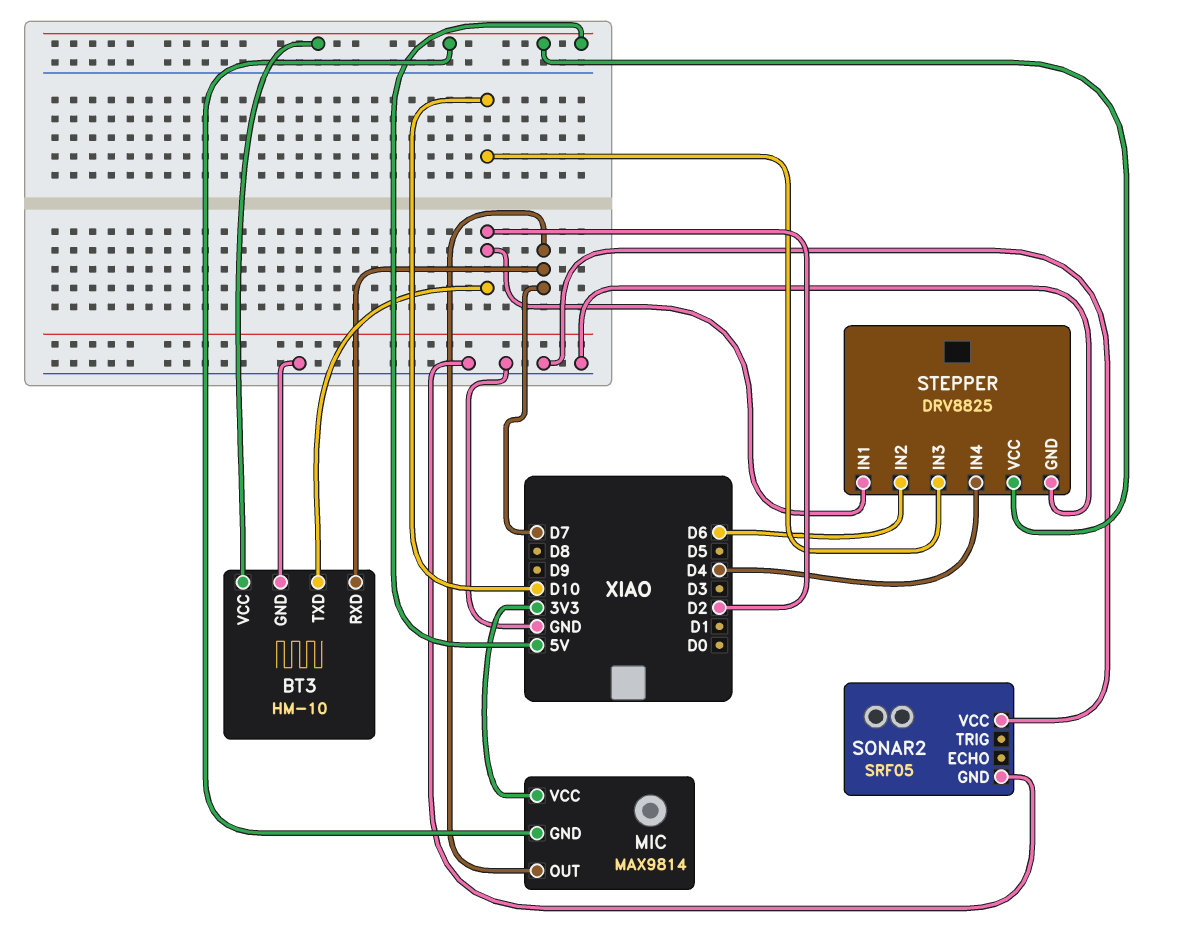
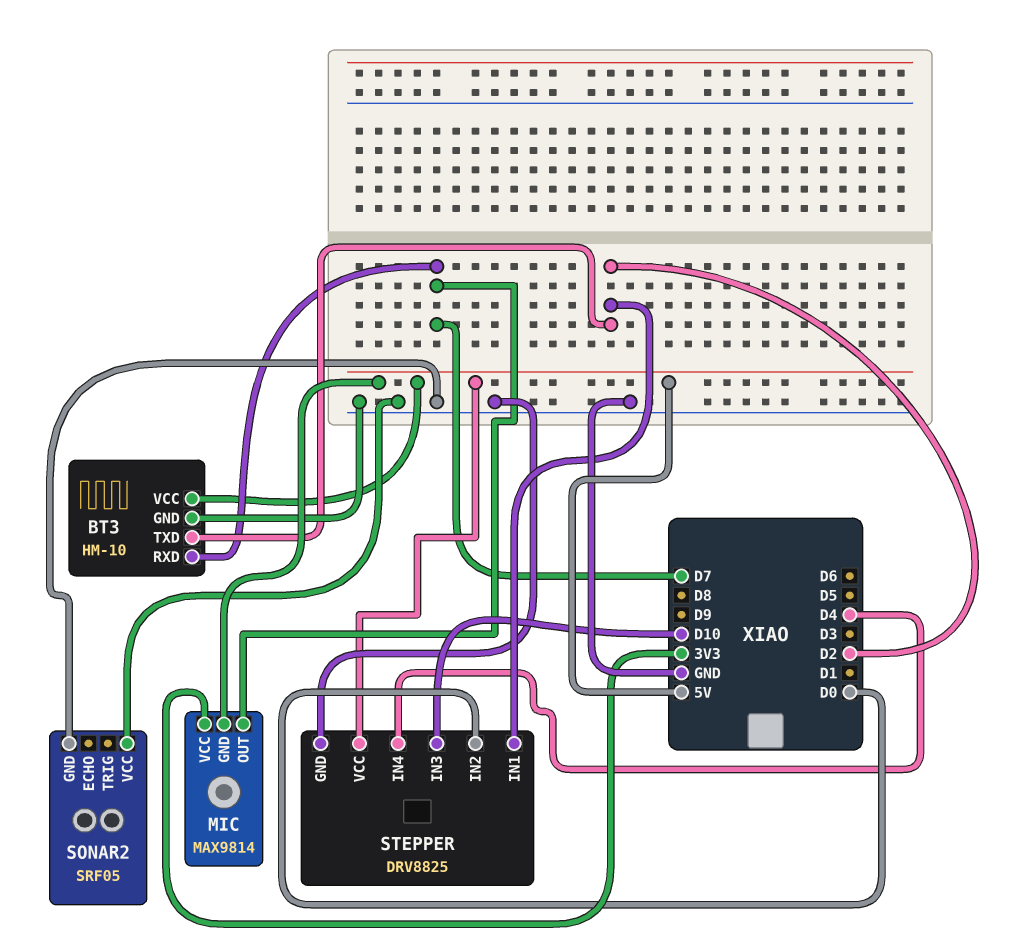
STEPPER pin IN2: D6 -> D0

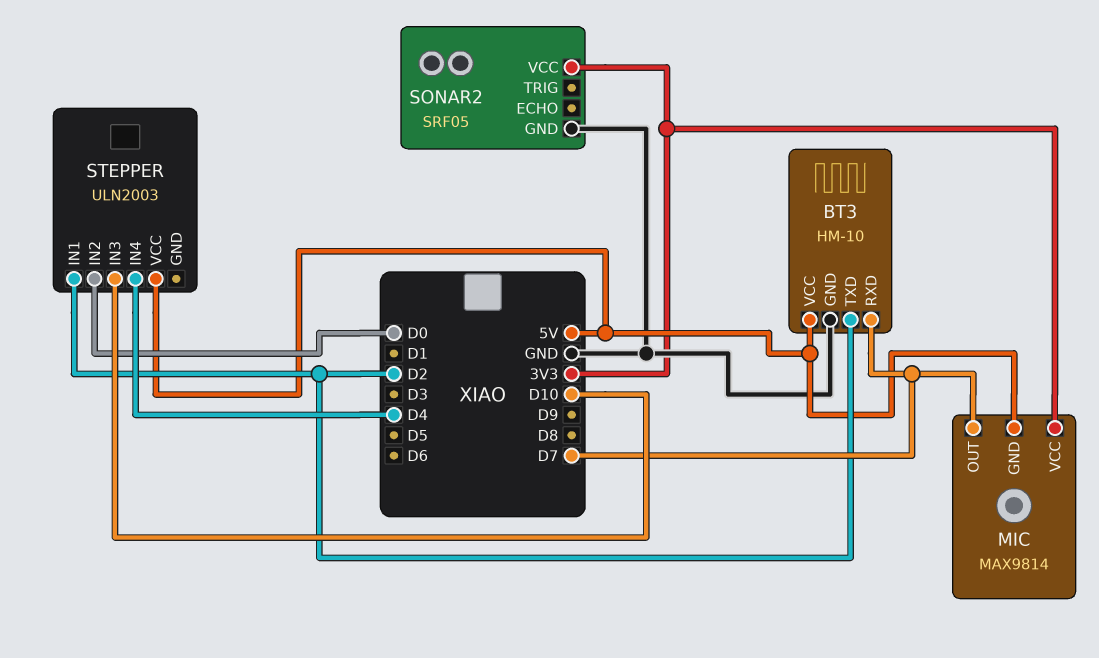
SONAR2 pin VCC: GND -> 3V3
STEPPER: DRV8825 -> ULN2003
STEPPER pin GND: GND -> none

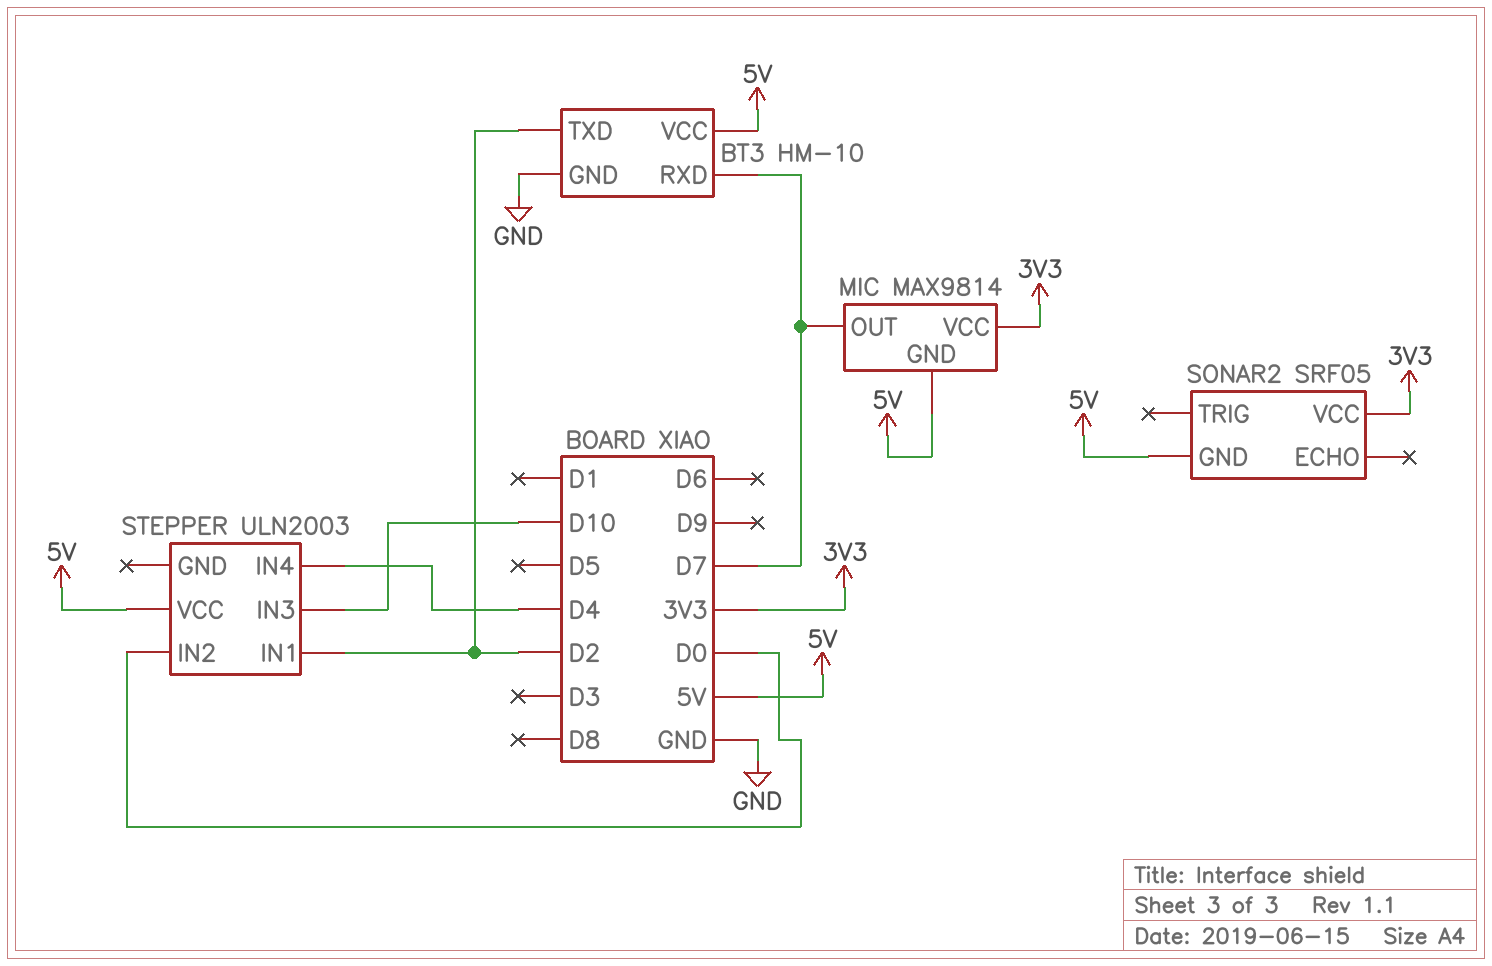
SONAR2 pin GND: GND -> 5V

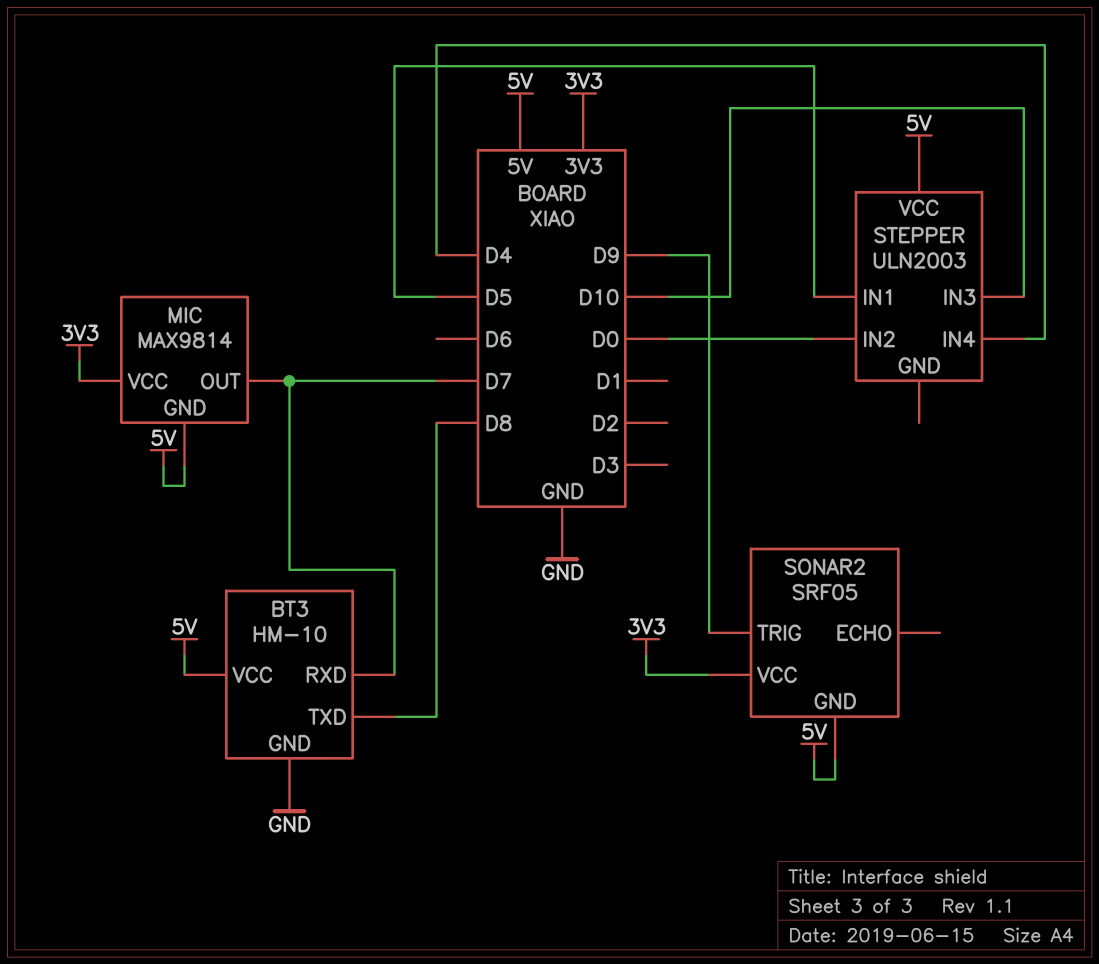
BT3 pin TXD: D2 -> D8
SONAR2 pin TRIG: none -> D9
STEPPER pin IN1: D2 -> D5

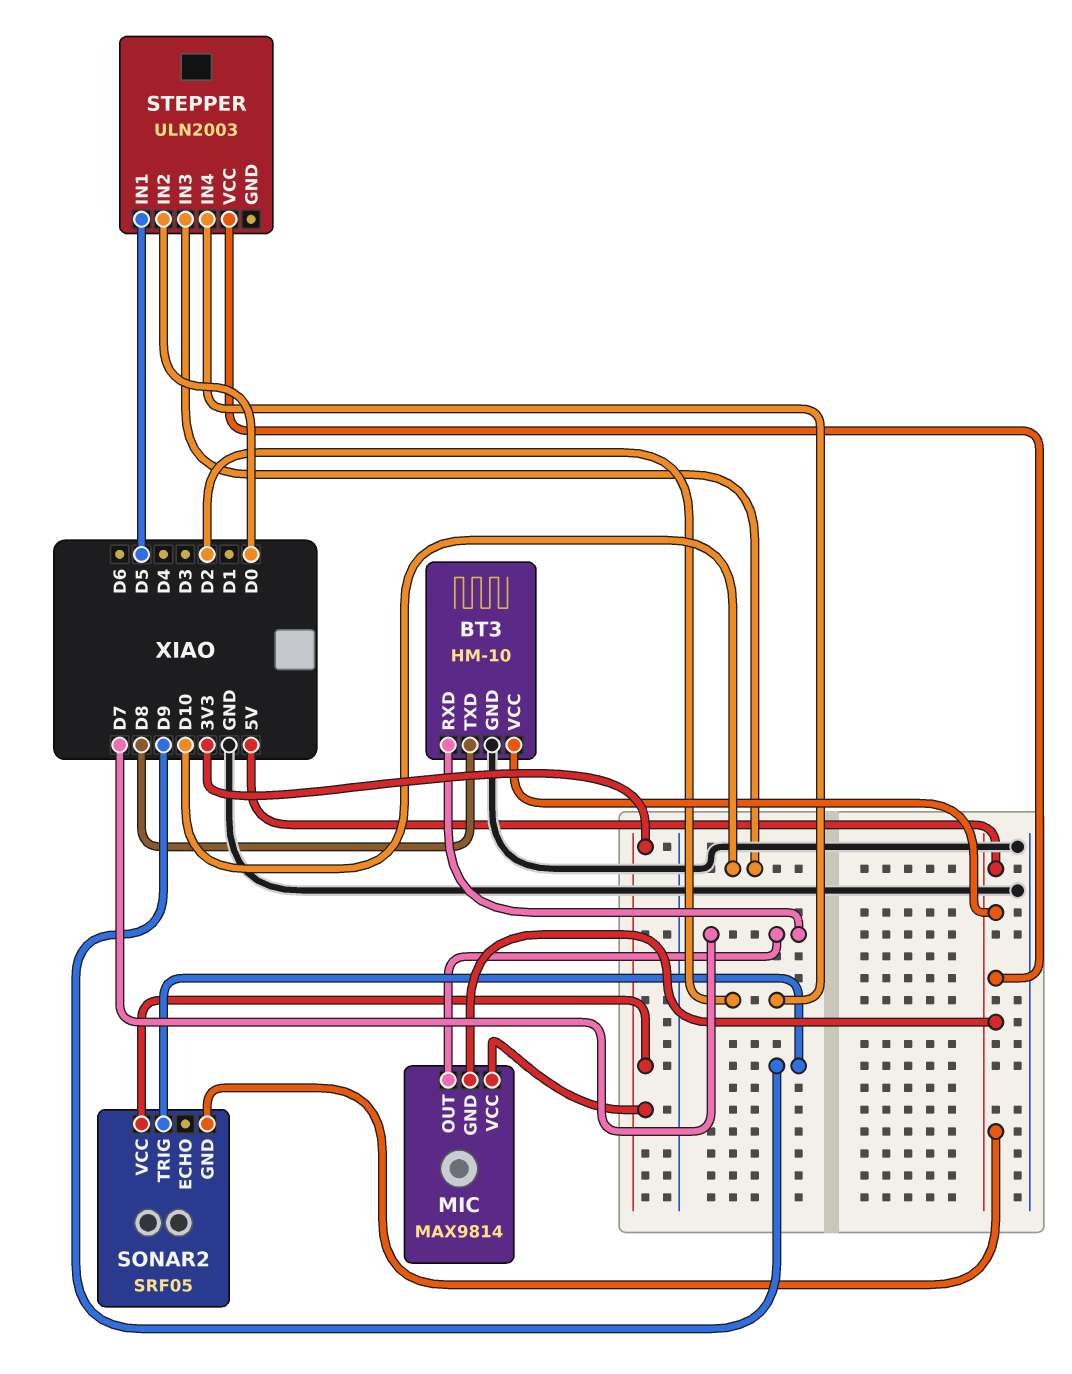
STEPPER pin IN4: D4 -> D2

